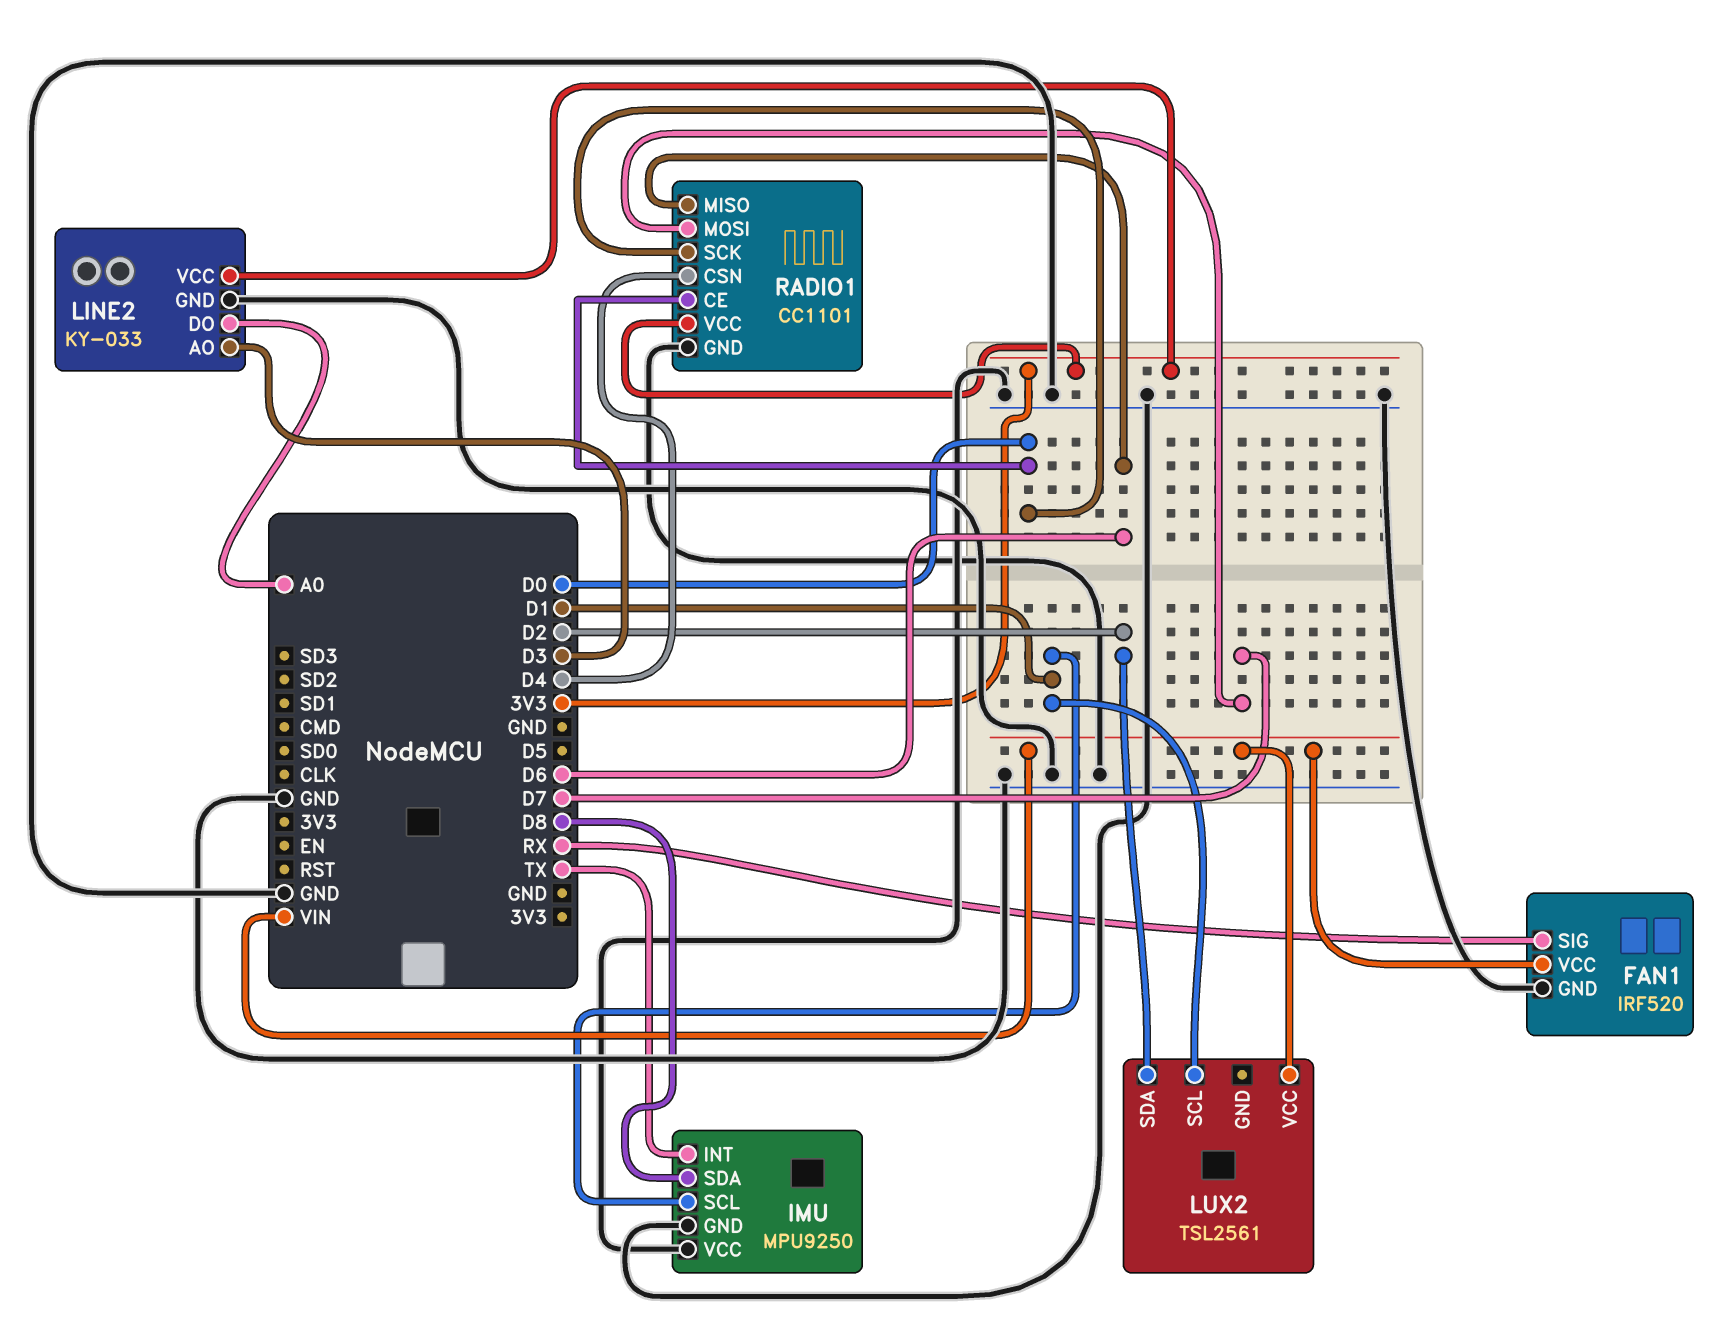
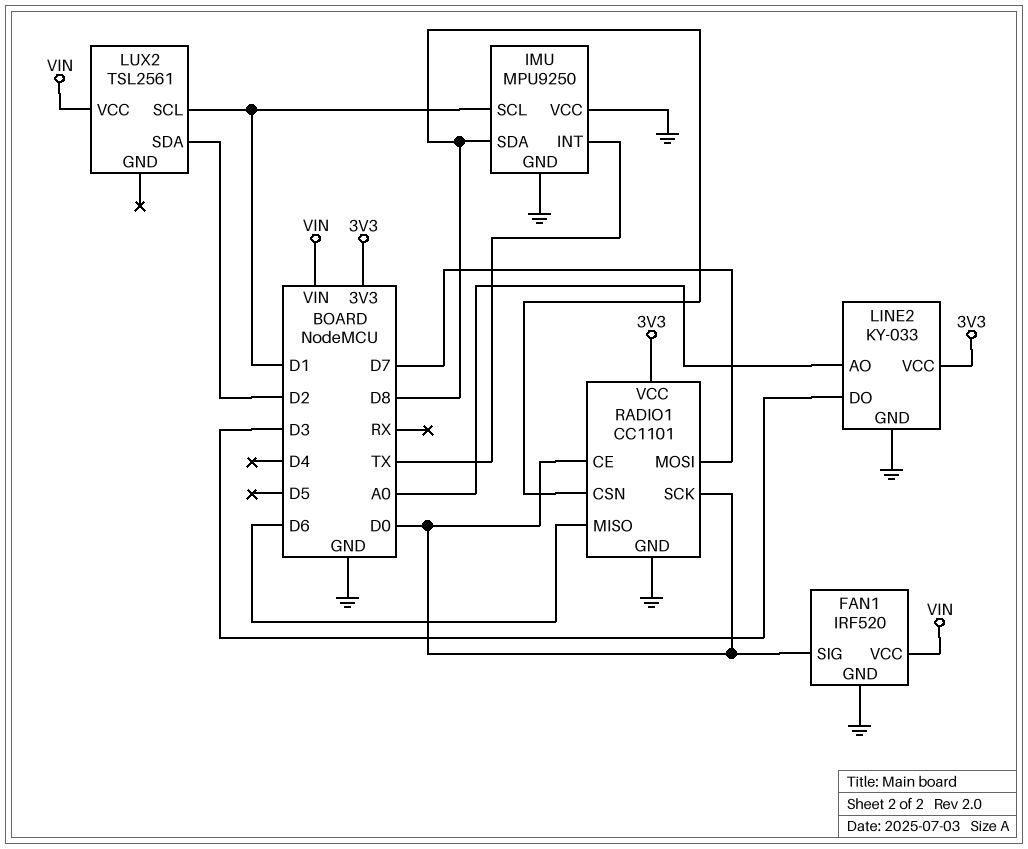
FAN1 pin SIG: RX -> D0
LINE2 pin AO: D3 -> A0
LINE2 pin DO: A0 -> D3
RADIO1 pin CSN: D4 -> D8

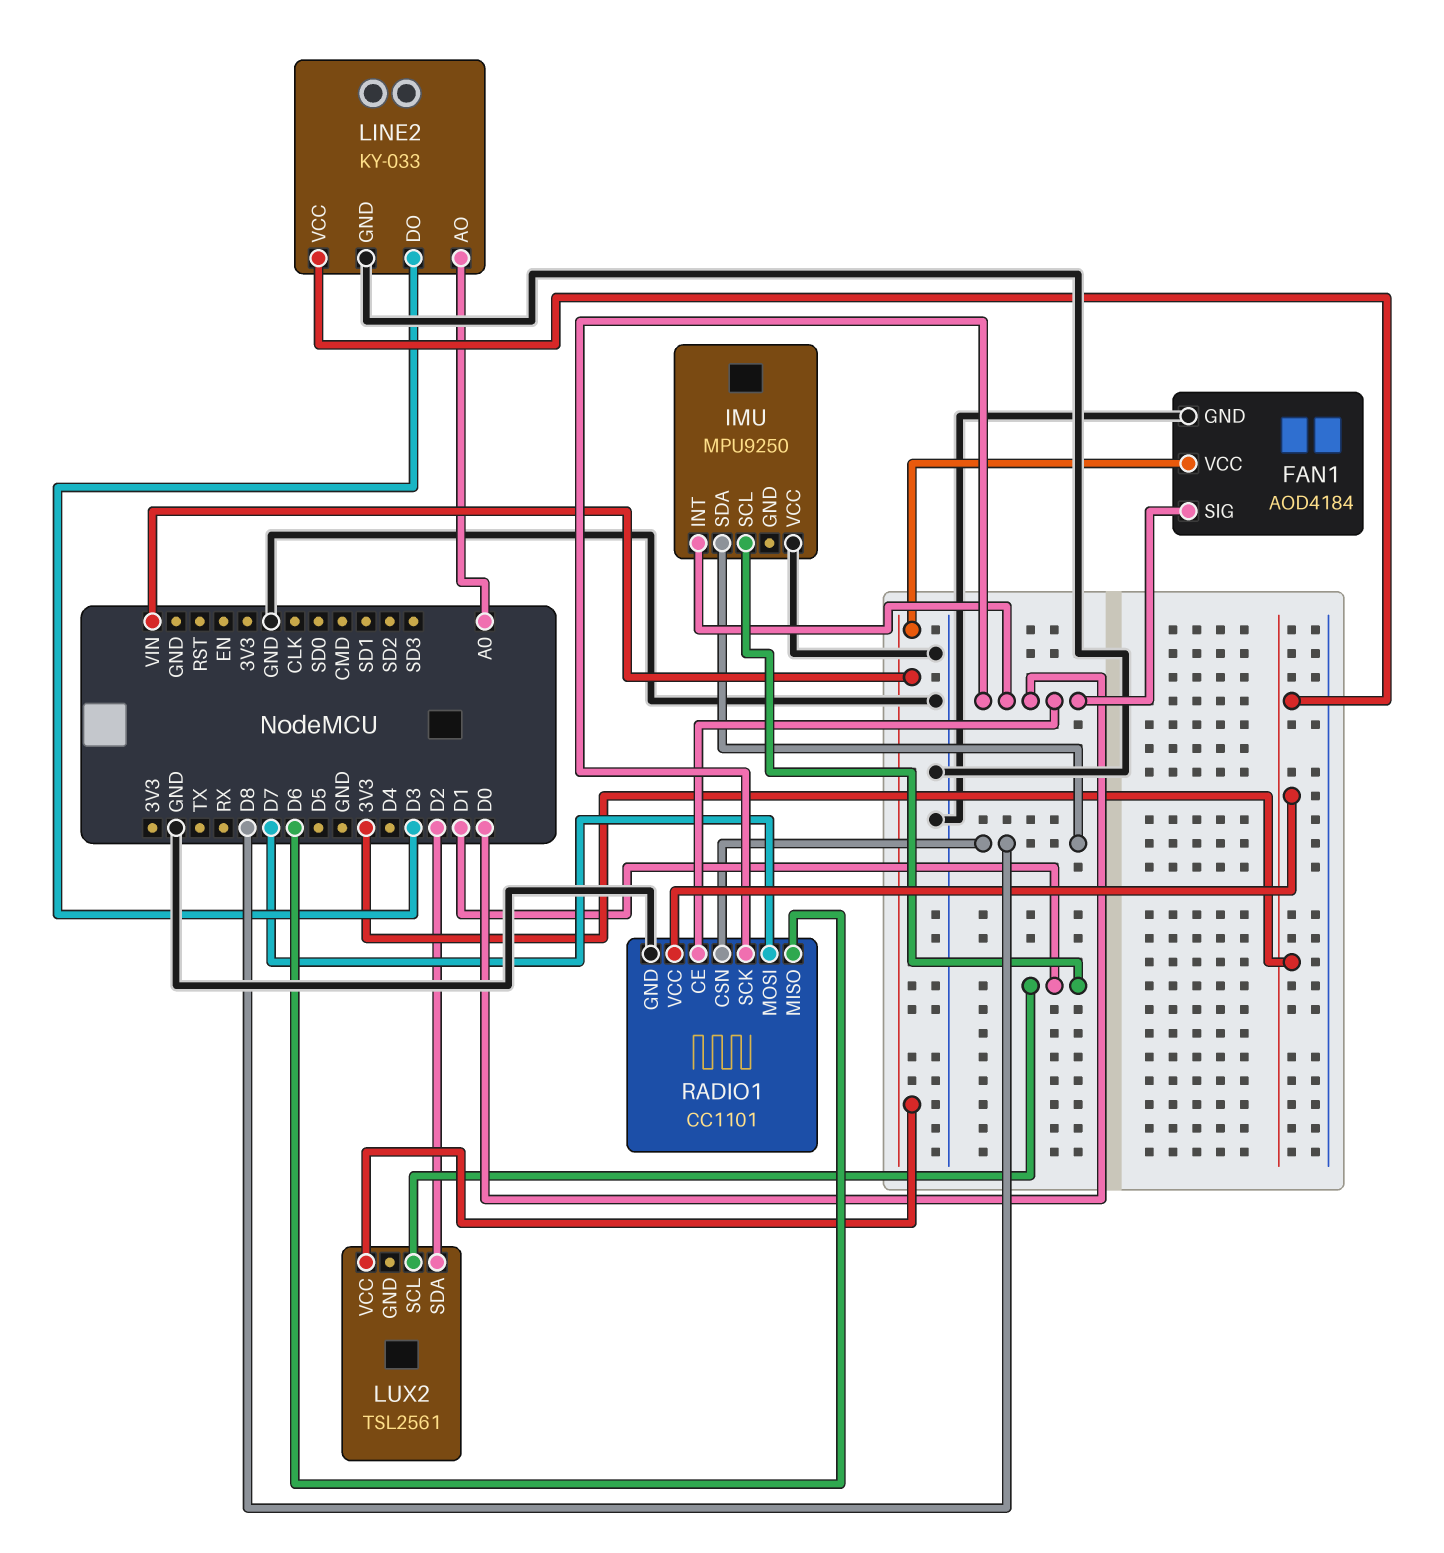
FAN1: IRF520 -> AOD4184
IMU pin GND: GND -> none
IMU pin INT: TX -> D0

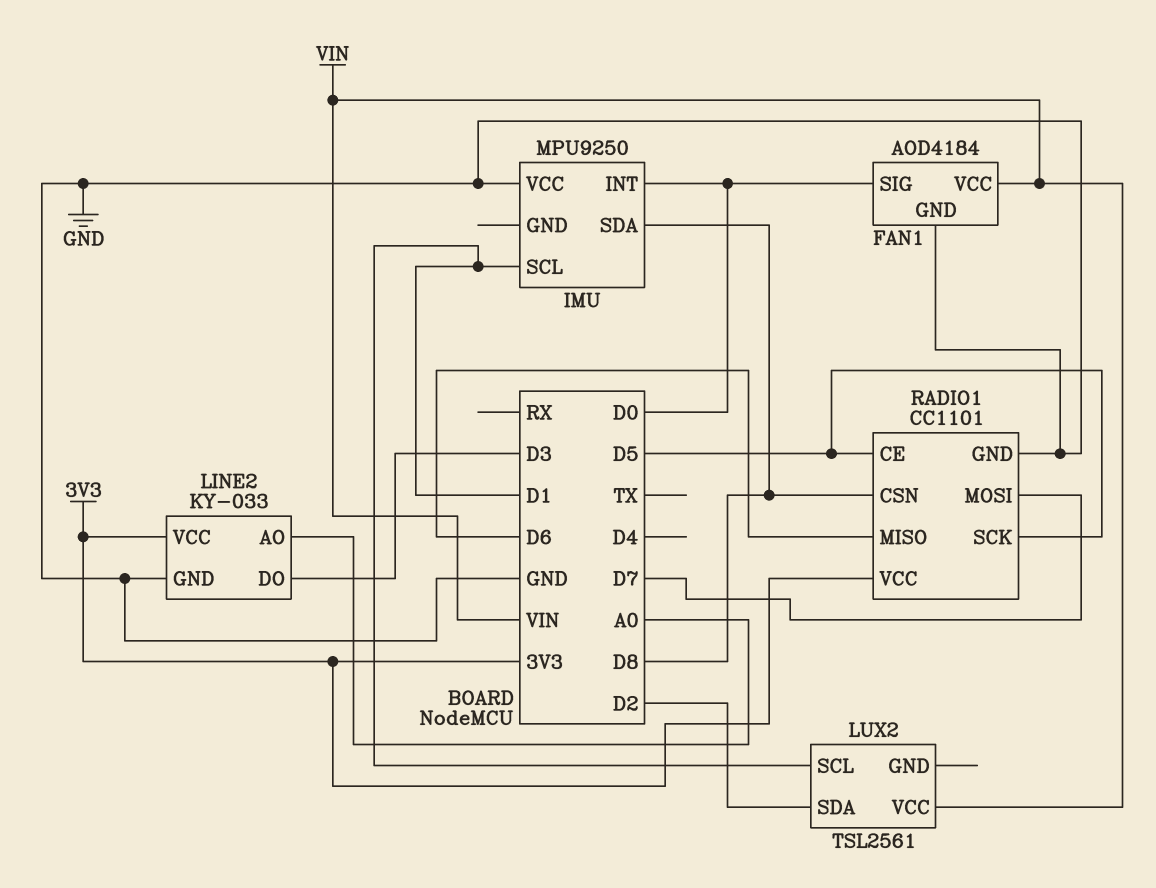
RADIO1 pin CE: D0 -> D5
RADIO1 pin SCK: D0 -> D5

